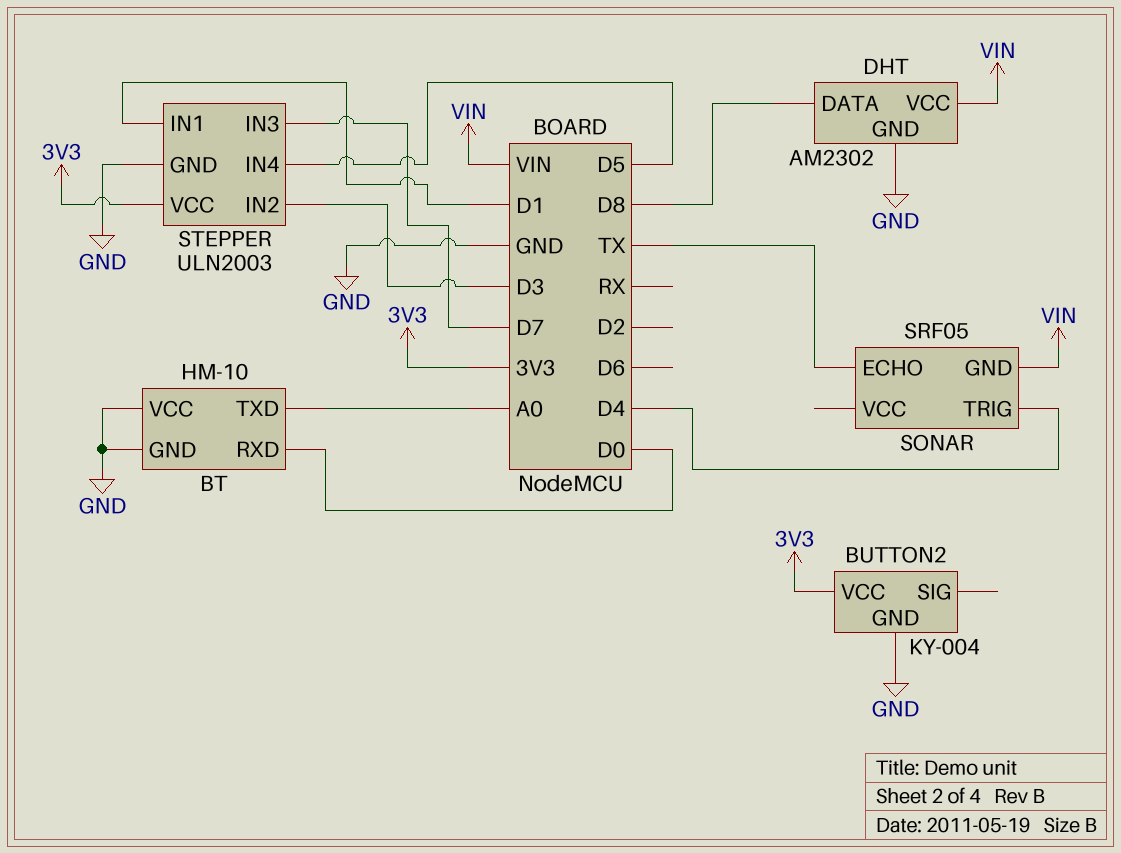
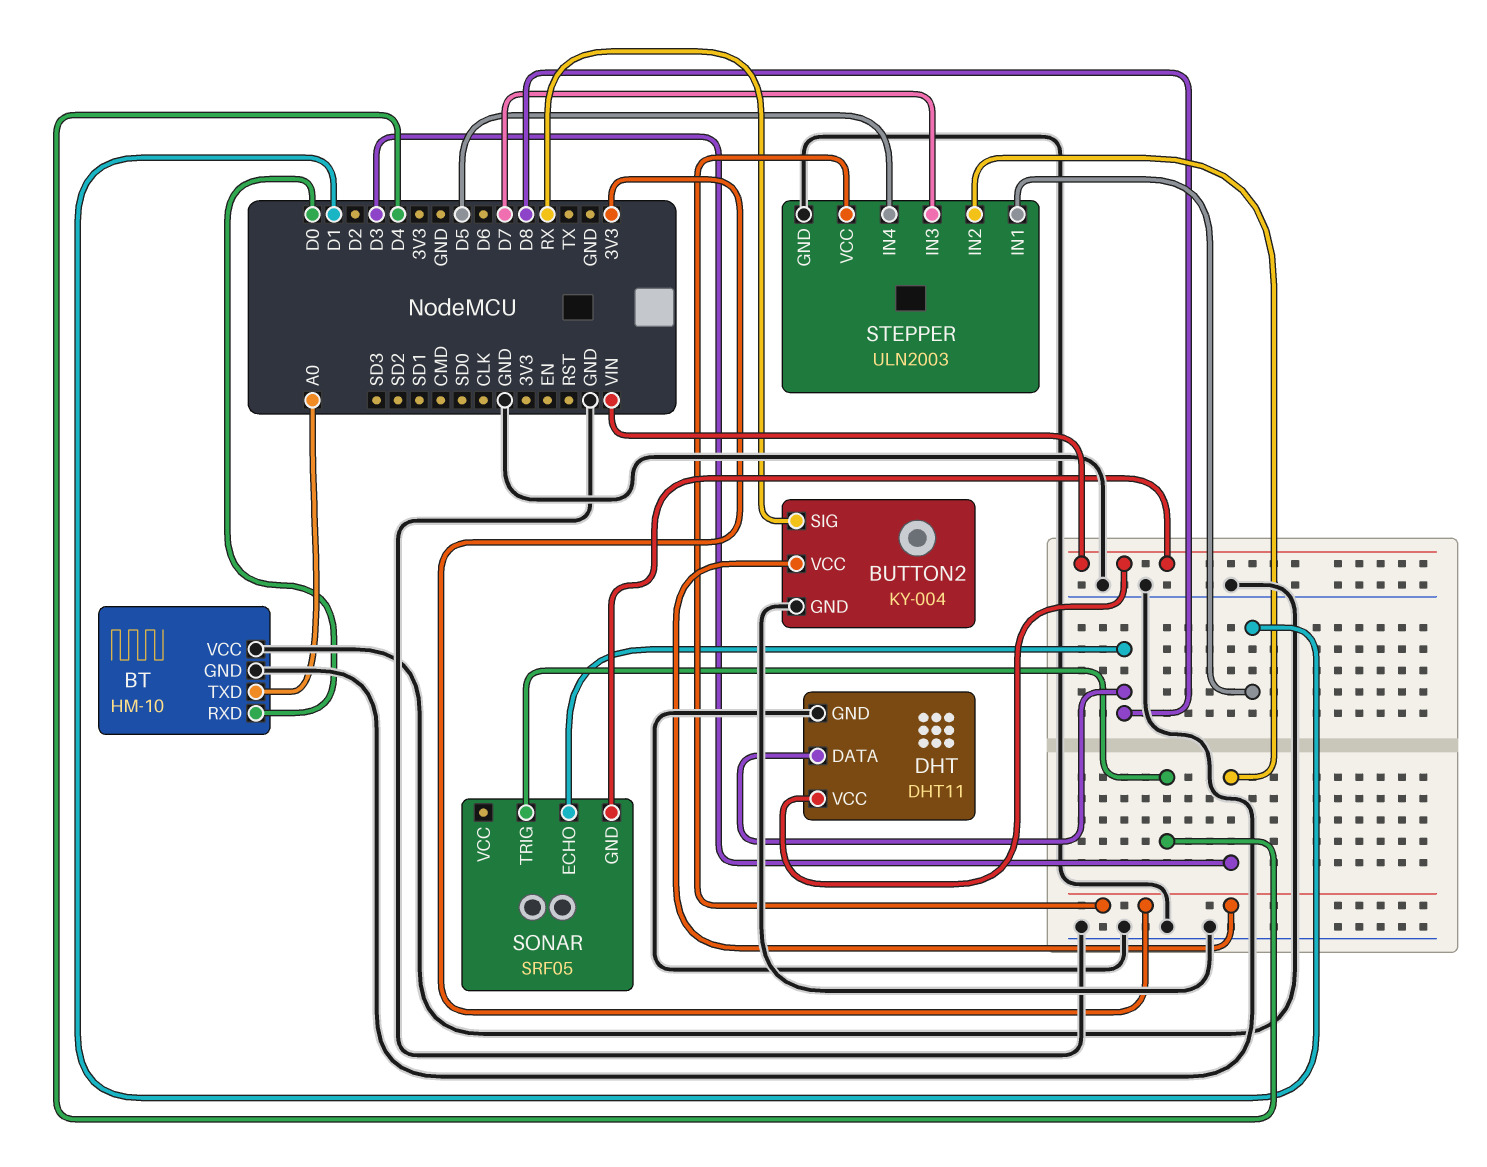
BUTTON2 pin SIG: none -> RX
DHT: AM2302 -> DHT11
SONAR pin ECHO: TX -> D8

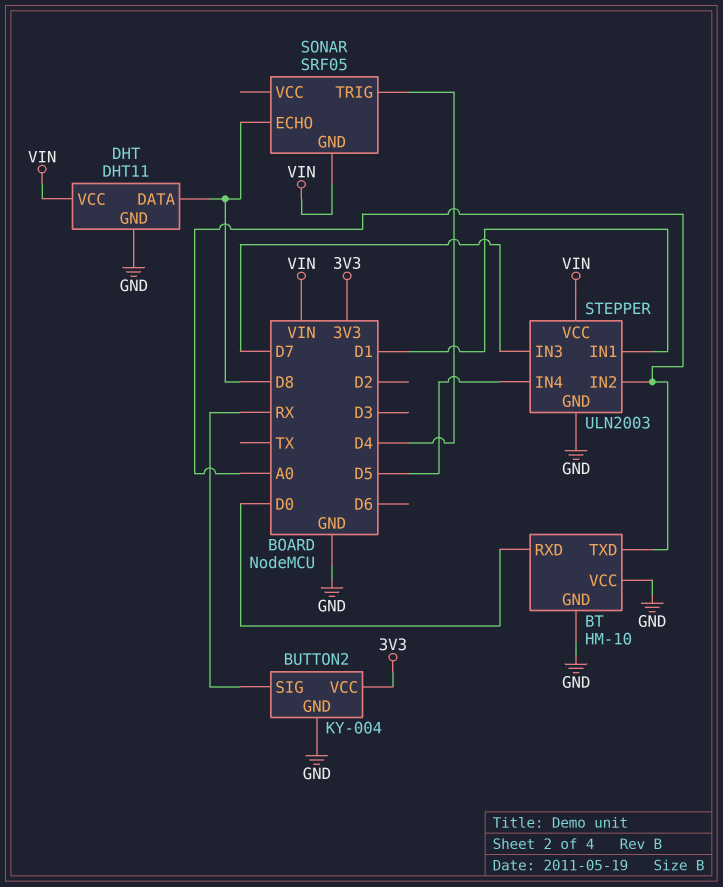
STEPPER pin IN2: D3 -> A0
STEPPER pin VCC: 3V3 -> VIN

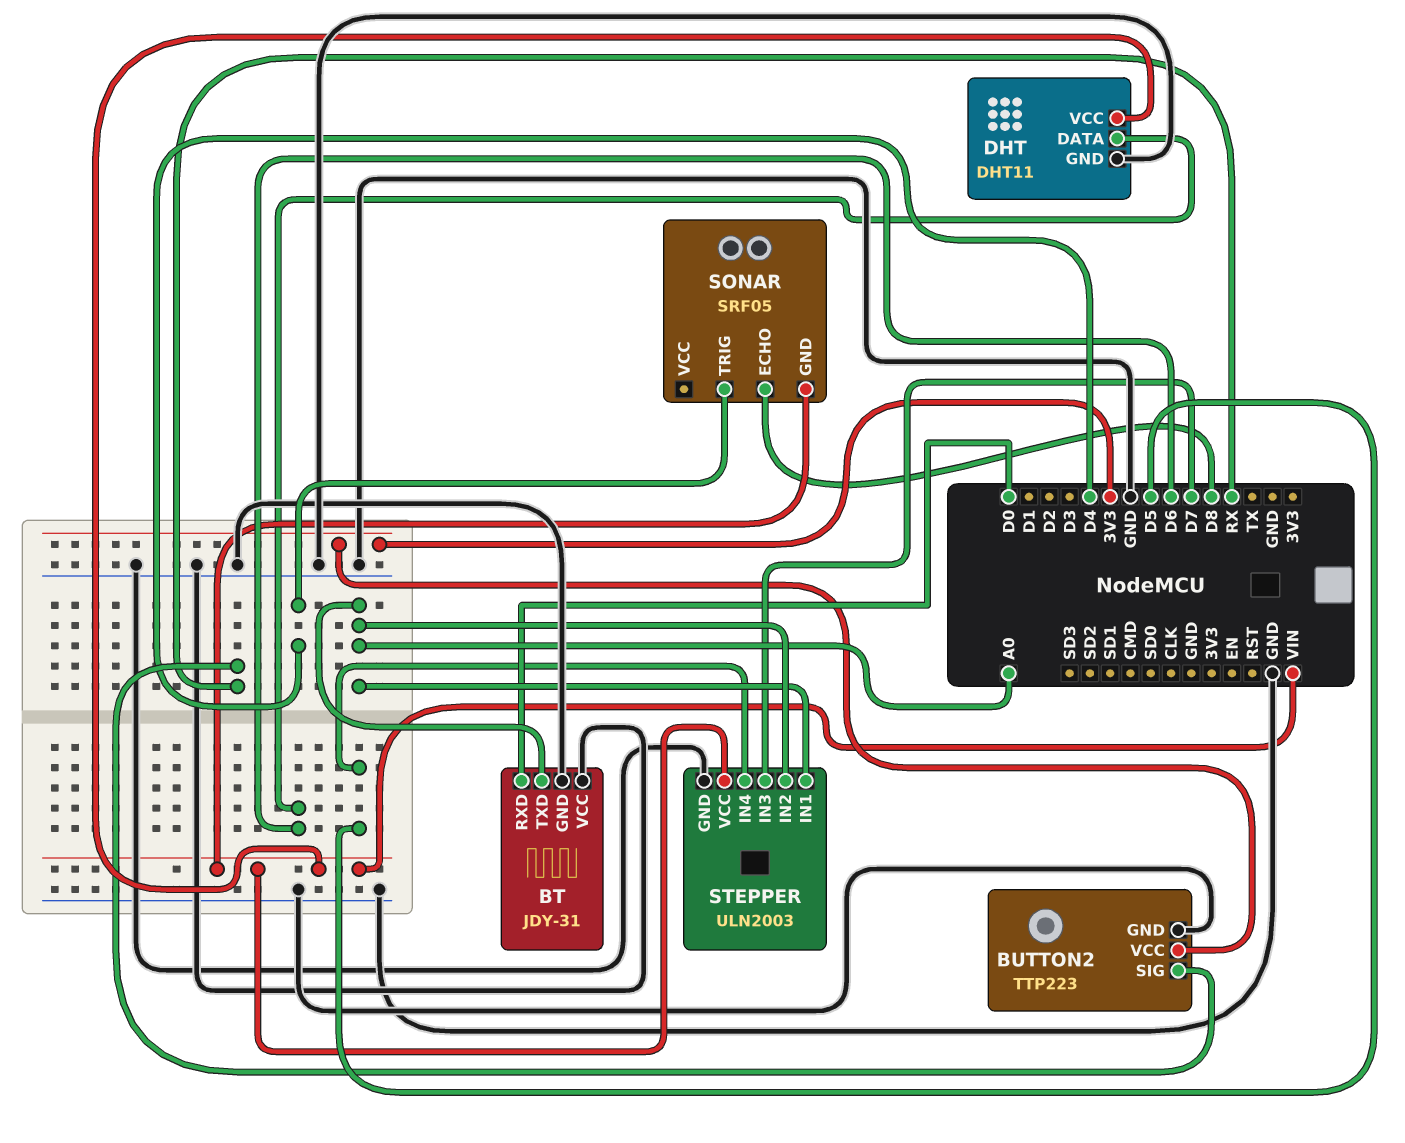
BT: HM-10 -> JDY-31
BUTTON2: KY-004 -> TTP223
DHT pin DATA: D8 -> D6
STEPPER pin IN1: D1 -> A0

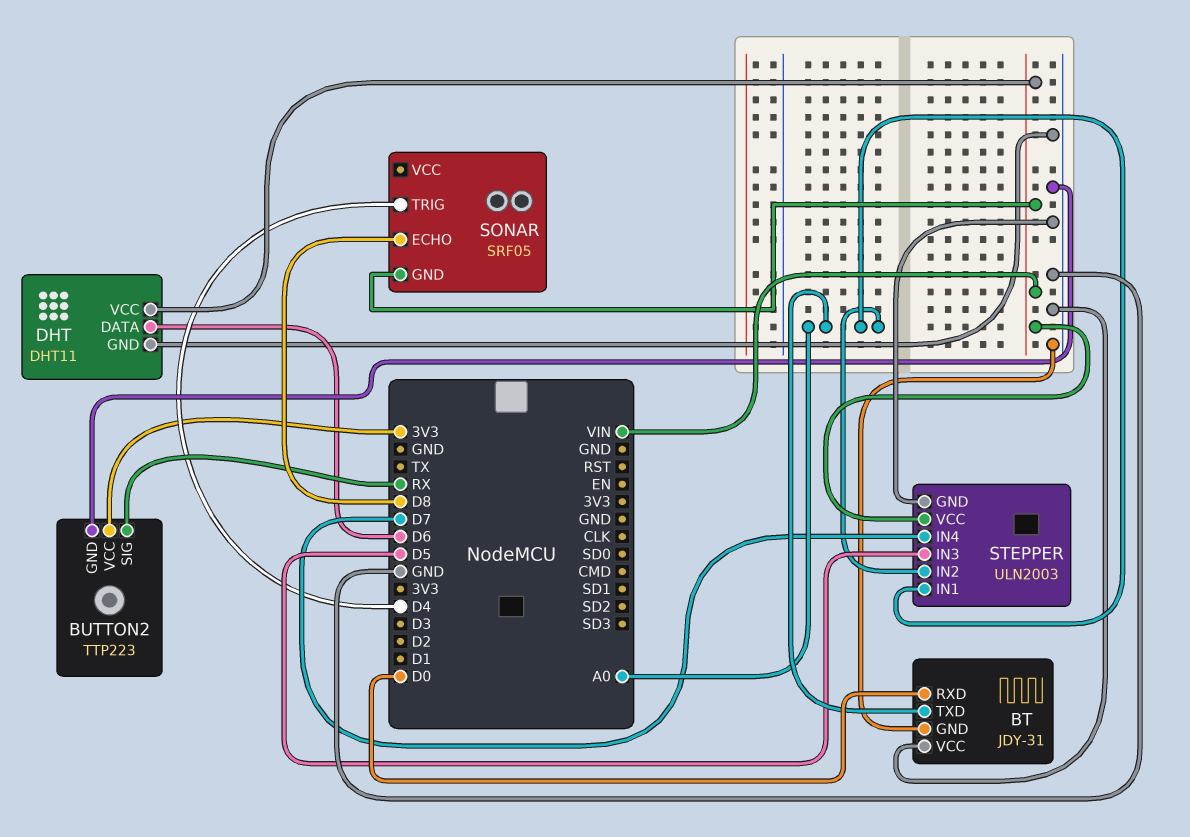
STEPPER pin IN3: D7 -> D5
STEPPER pin IN4: D5 -> D7

